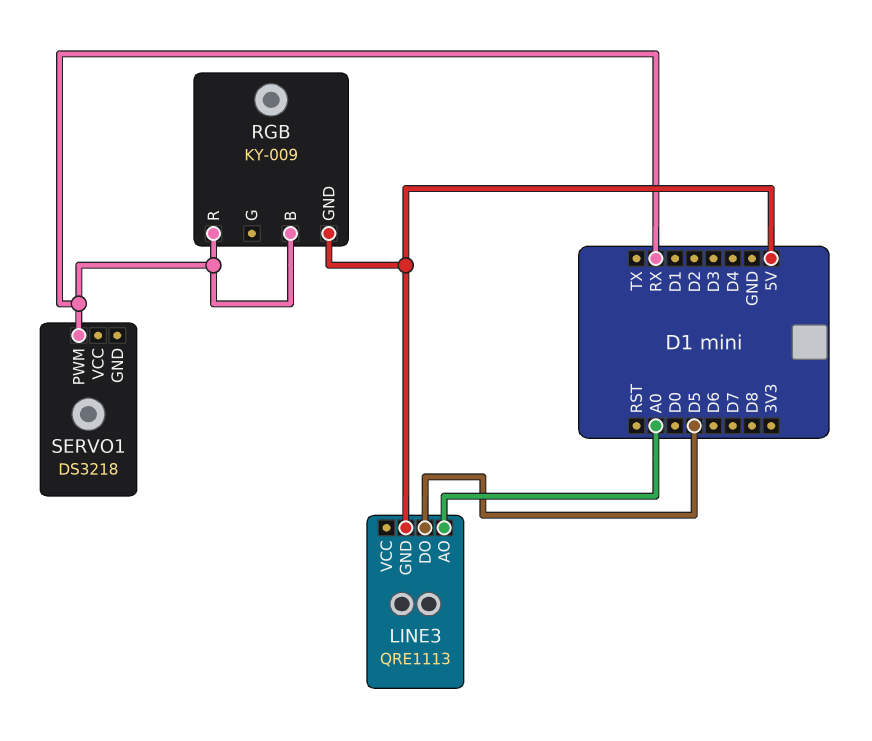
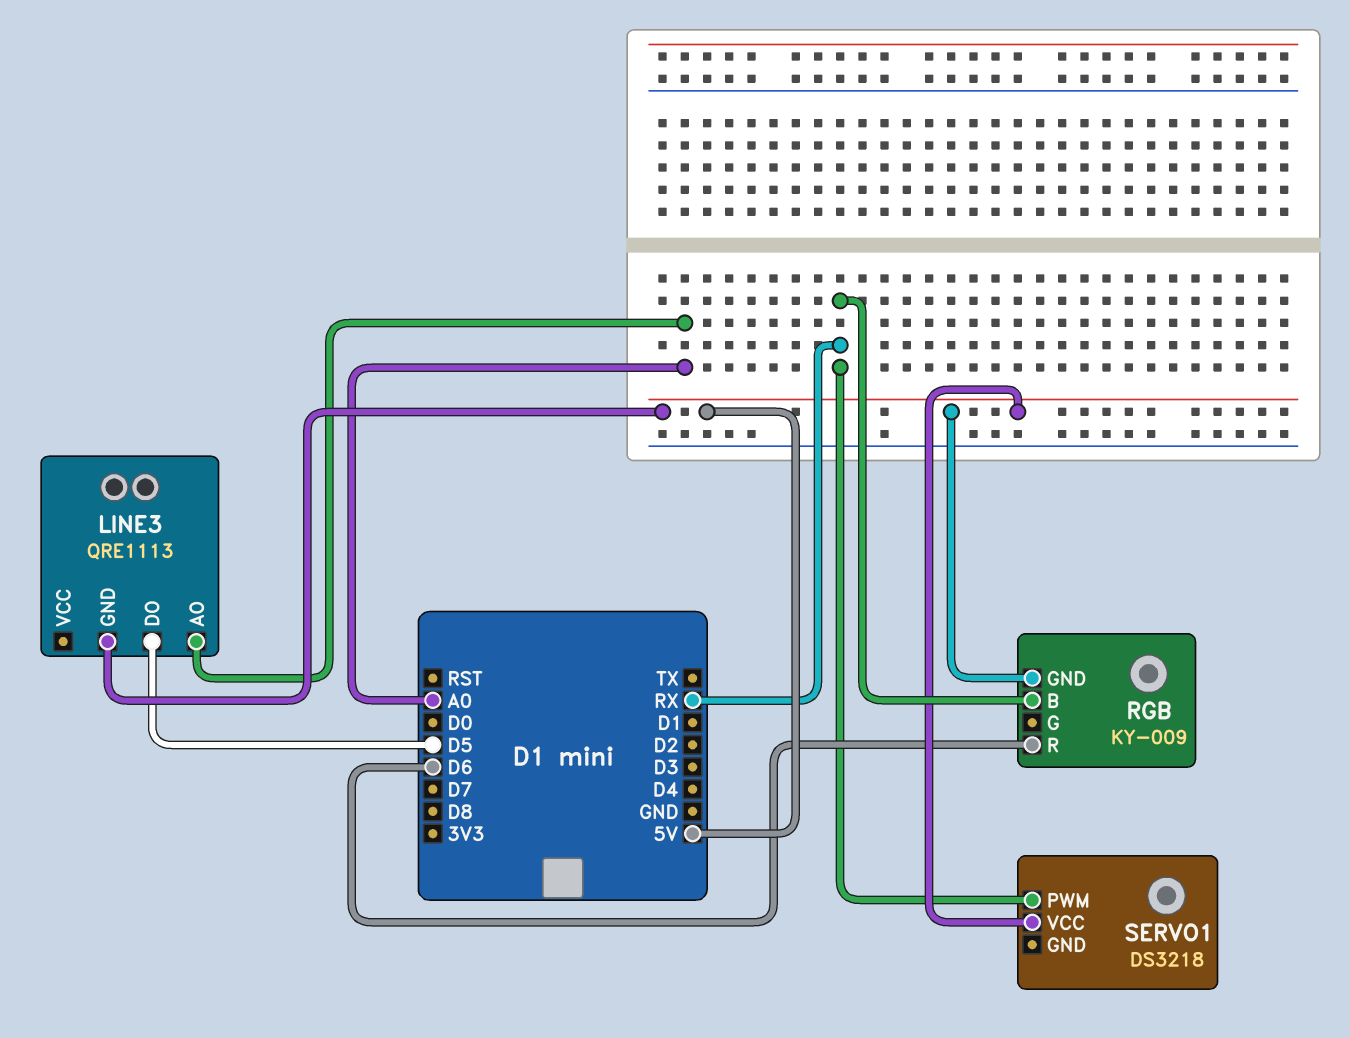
RGB pin R: RX -> D6
SERVO1 pin VCC: none -> 5V

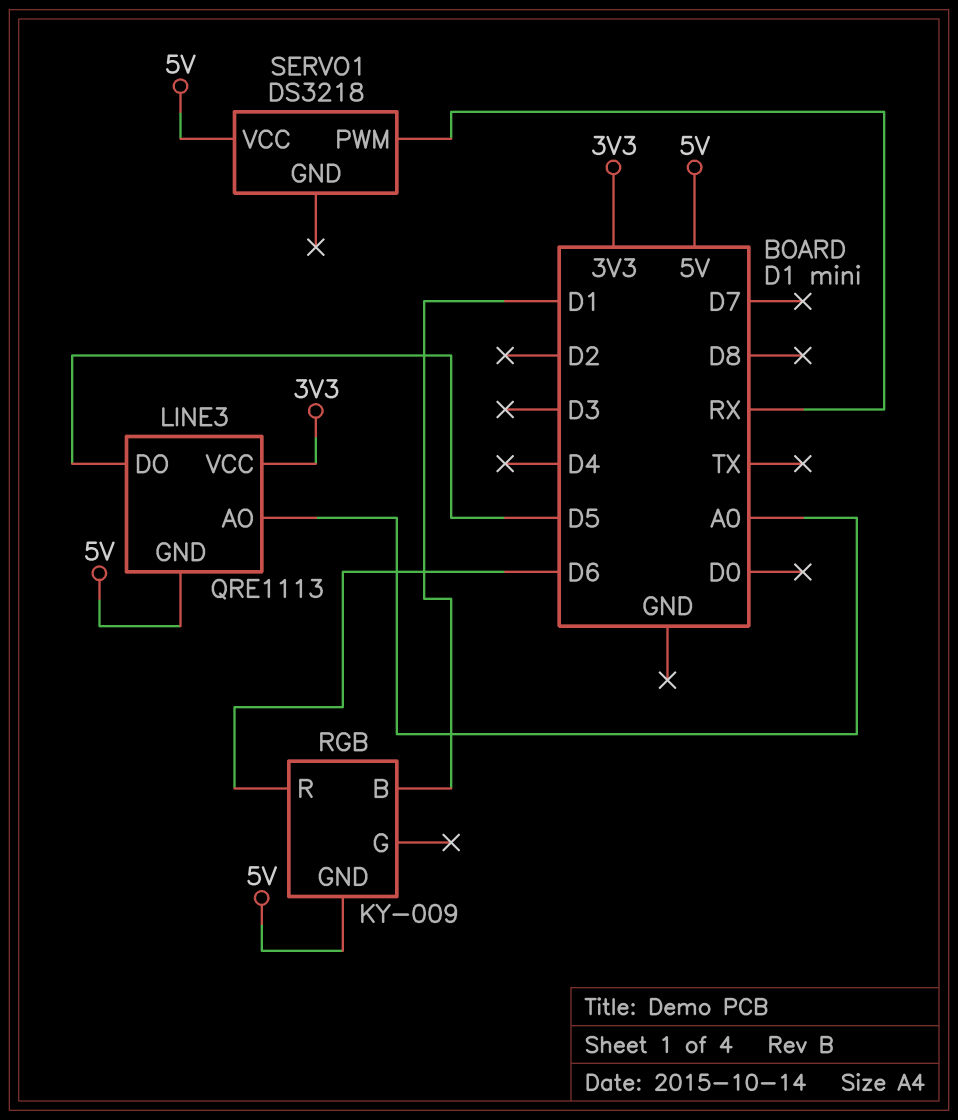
LINE3 pin VCC: none -> 3V3
RGB pin B: RX -> D1

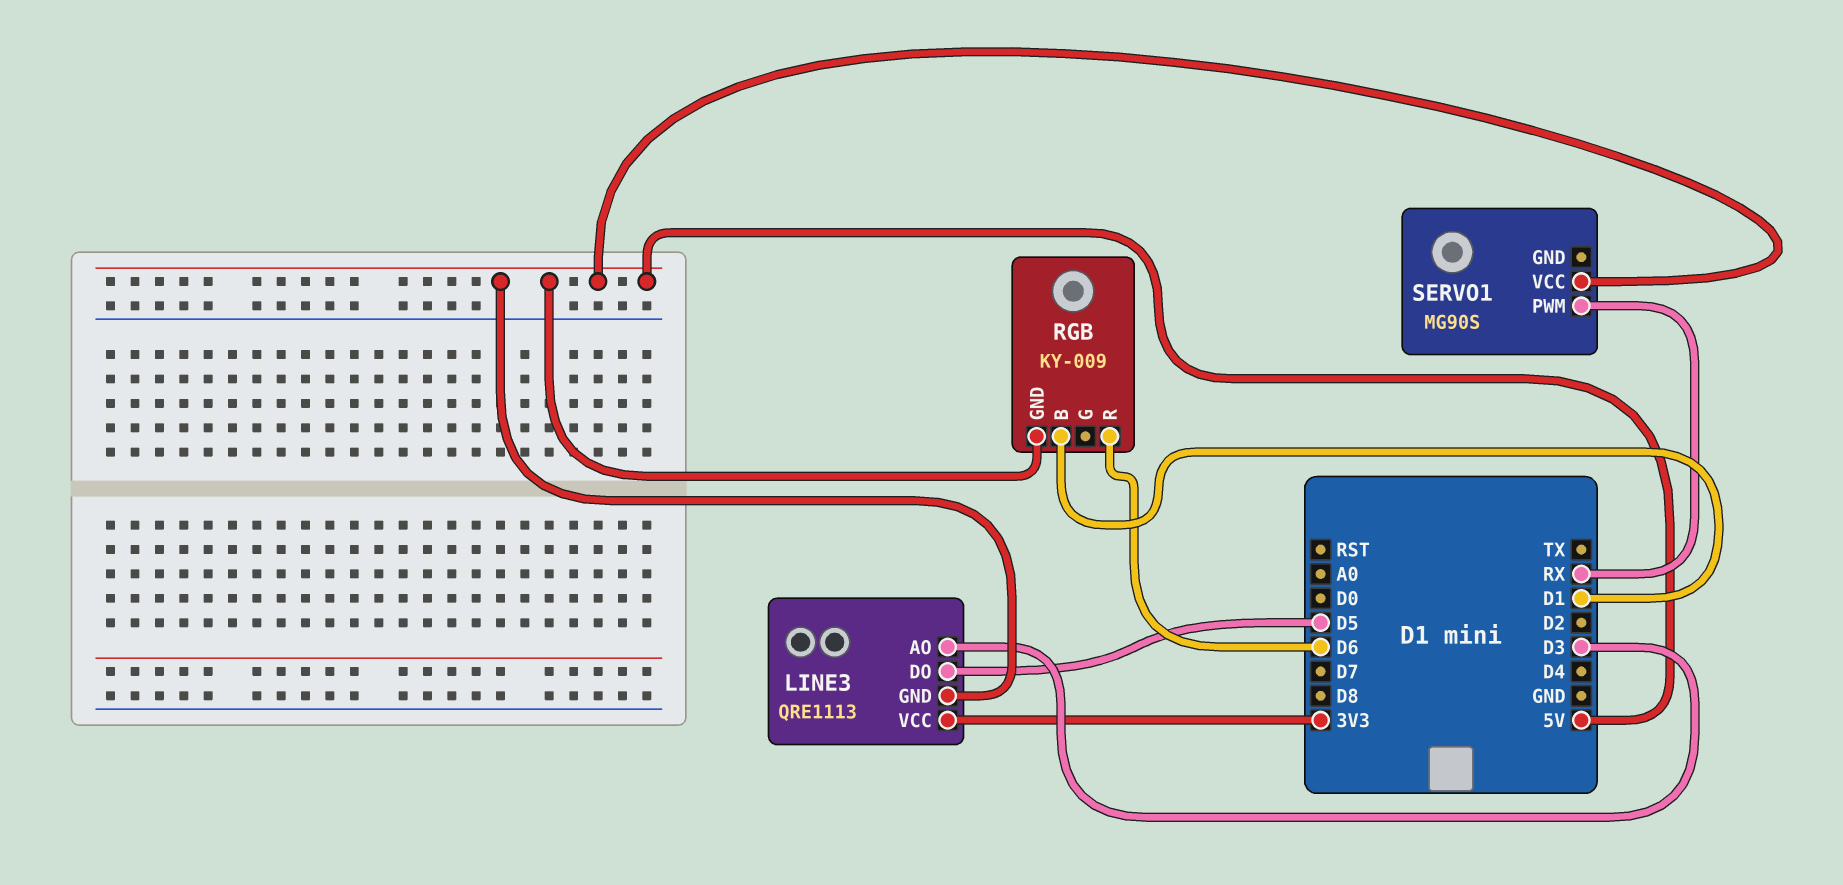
LINE3 pin AO: A0 -> D3
SERVO1: DS3218 -> MG90S

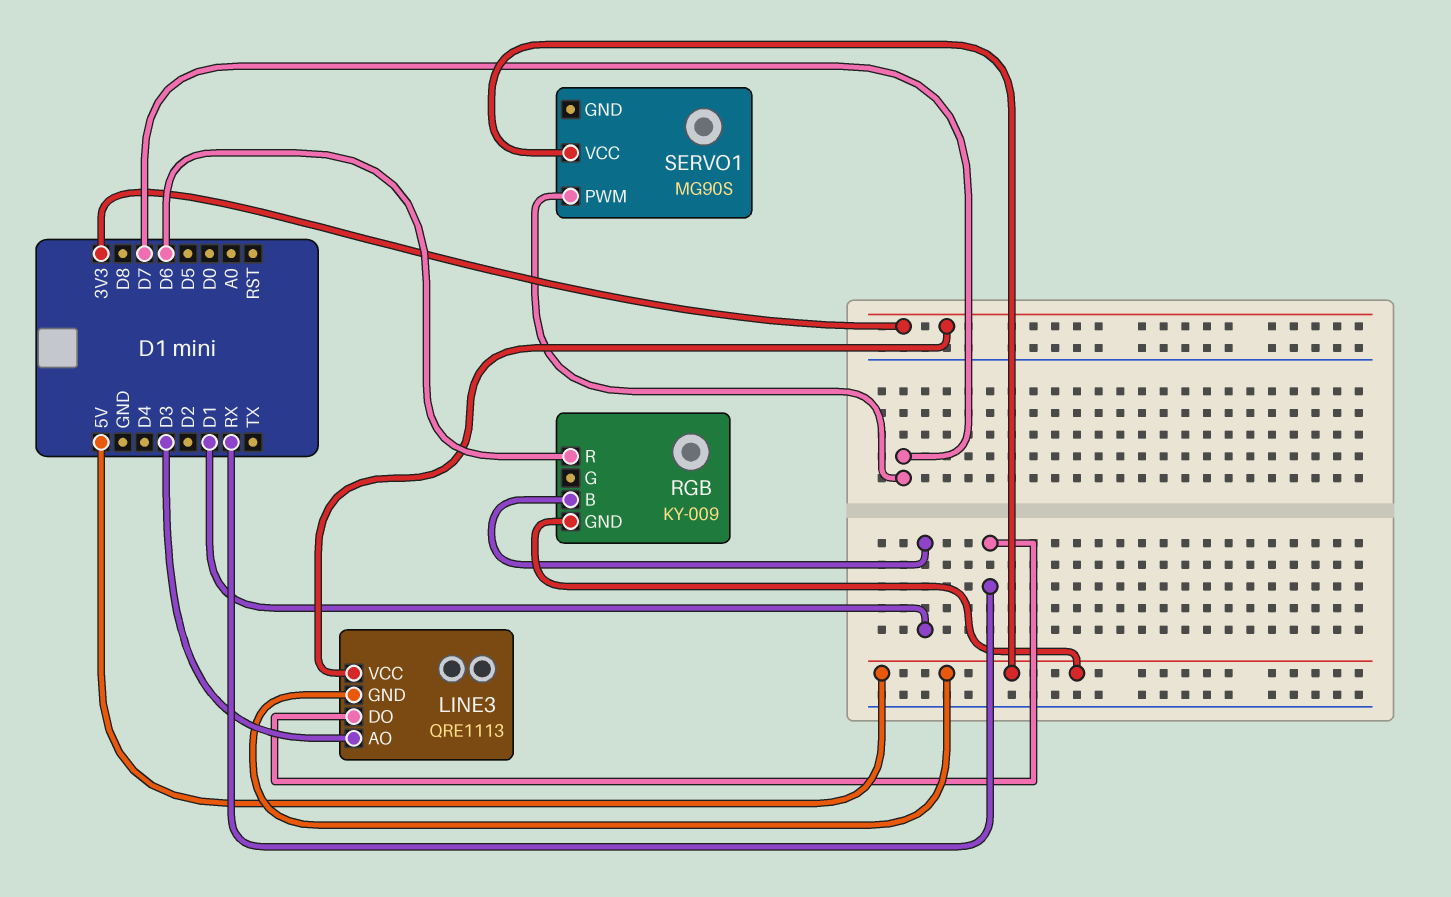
LINE3 pin DO: D5 -> RX
SERVO1 pin PWM: RX -> D7

